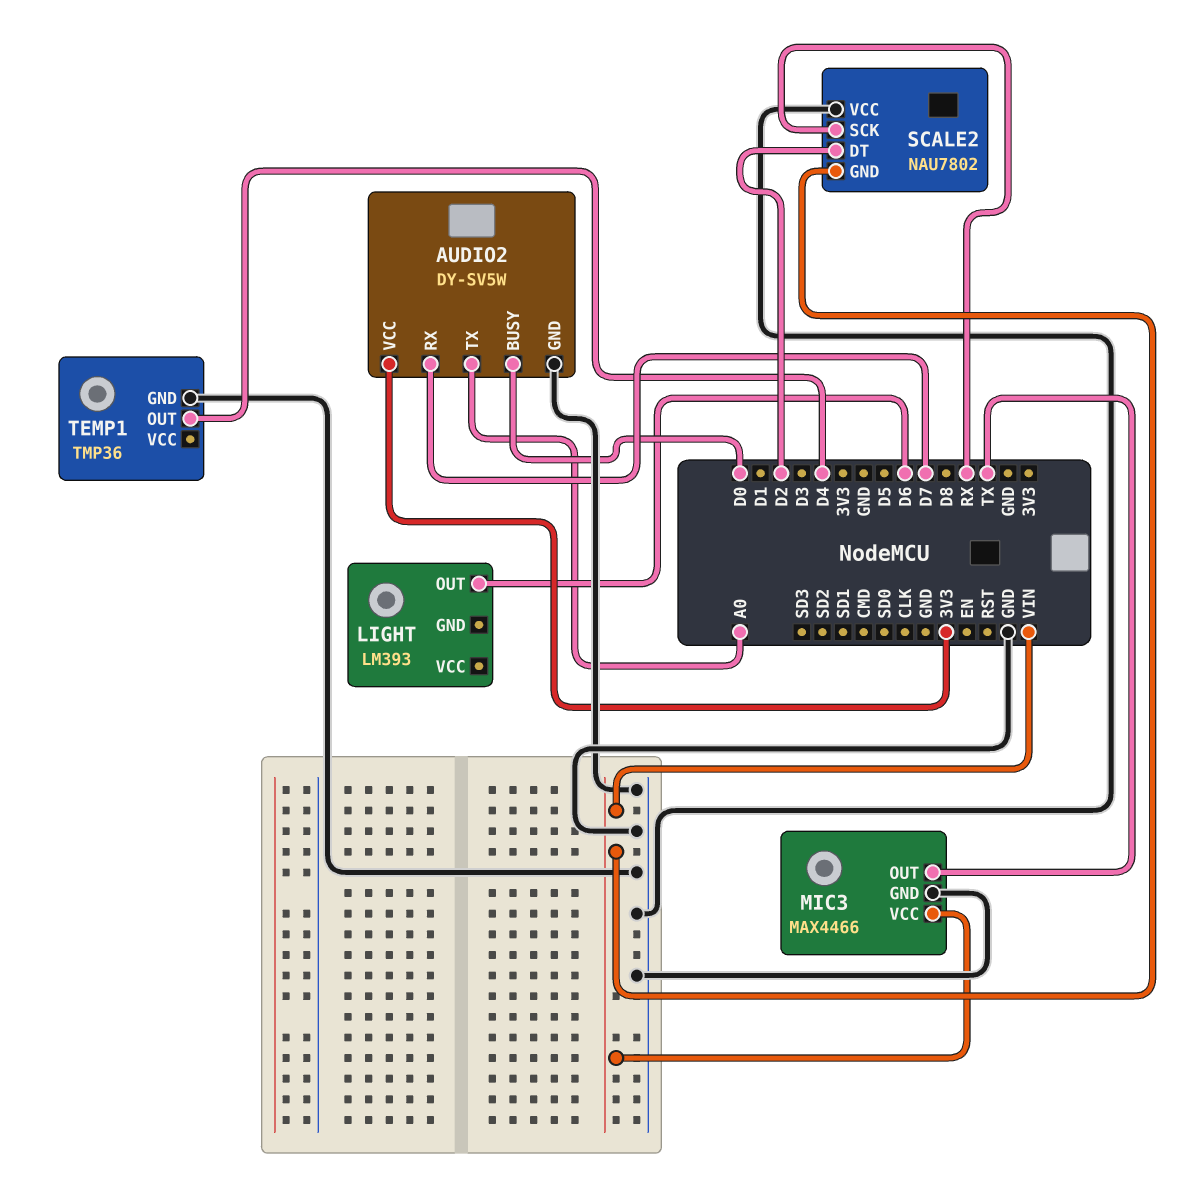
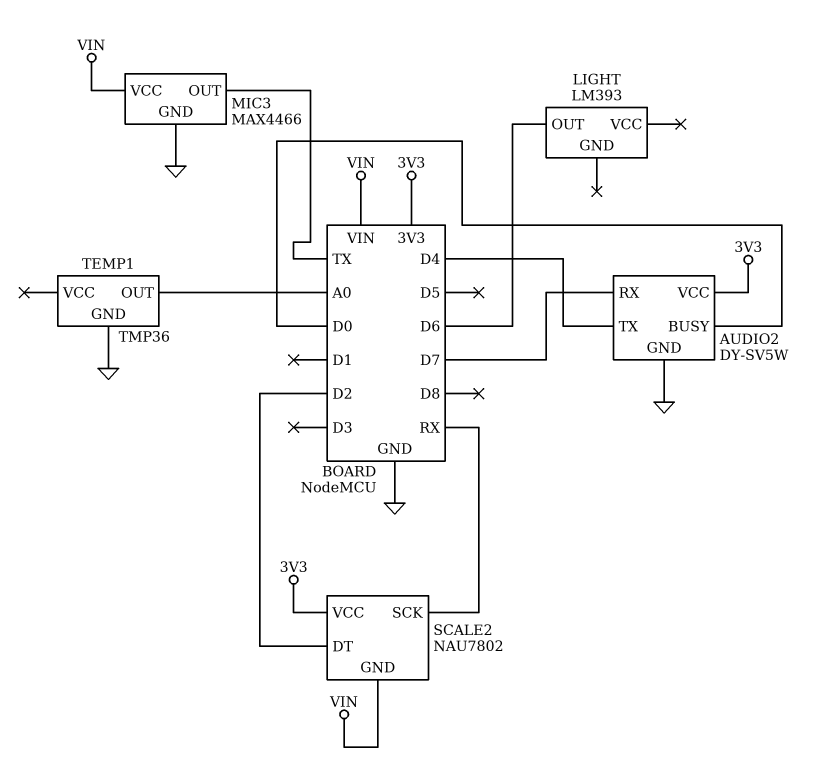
AUDIO2 pin TX: A0 -> D4
SCALE2 pin VCC: GND -> 3V3
TEMP1 pin OUT: D4 -> A0

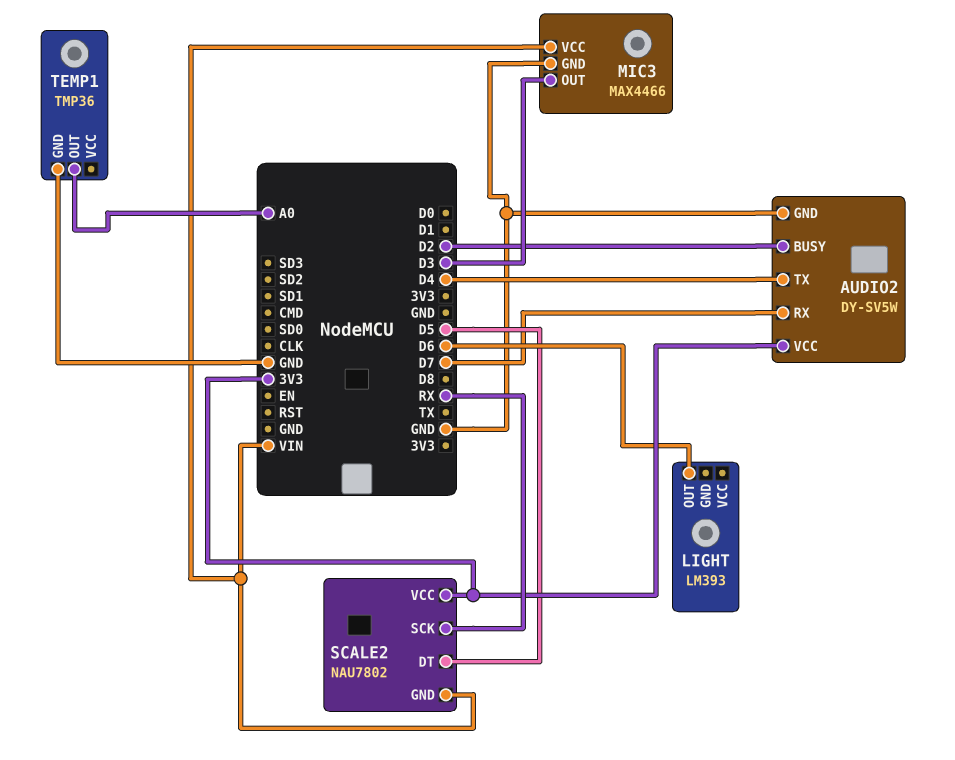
AUDIO2 pin BUSY: D0 -> D2
MIC3 pin OUT: TX -> D3
SCALE2 pin DT: D2 -> D5

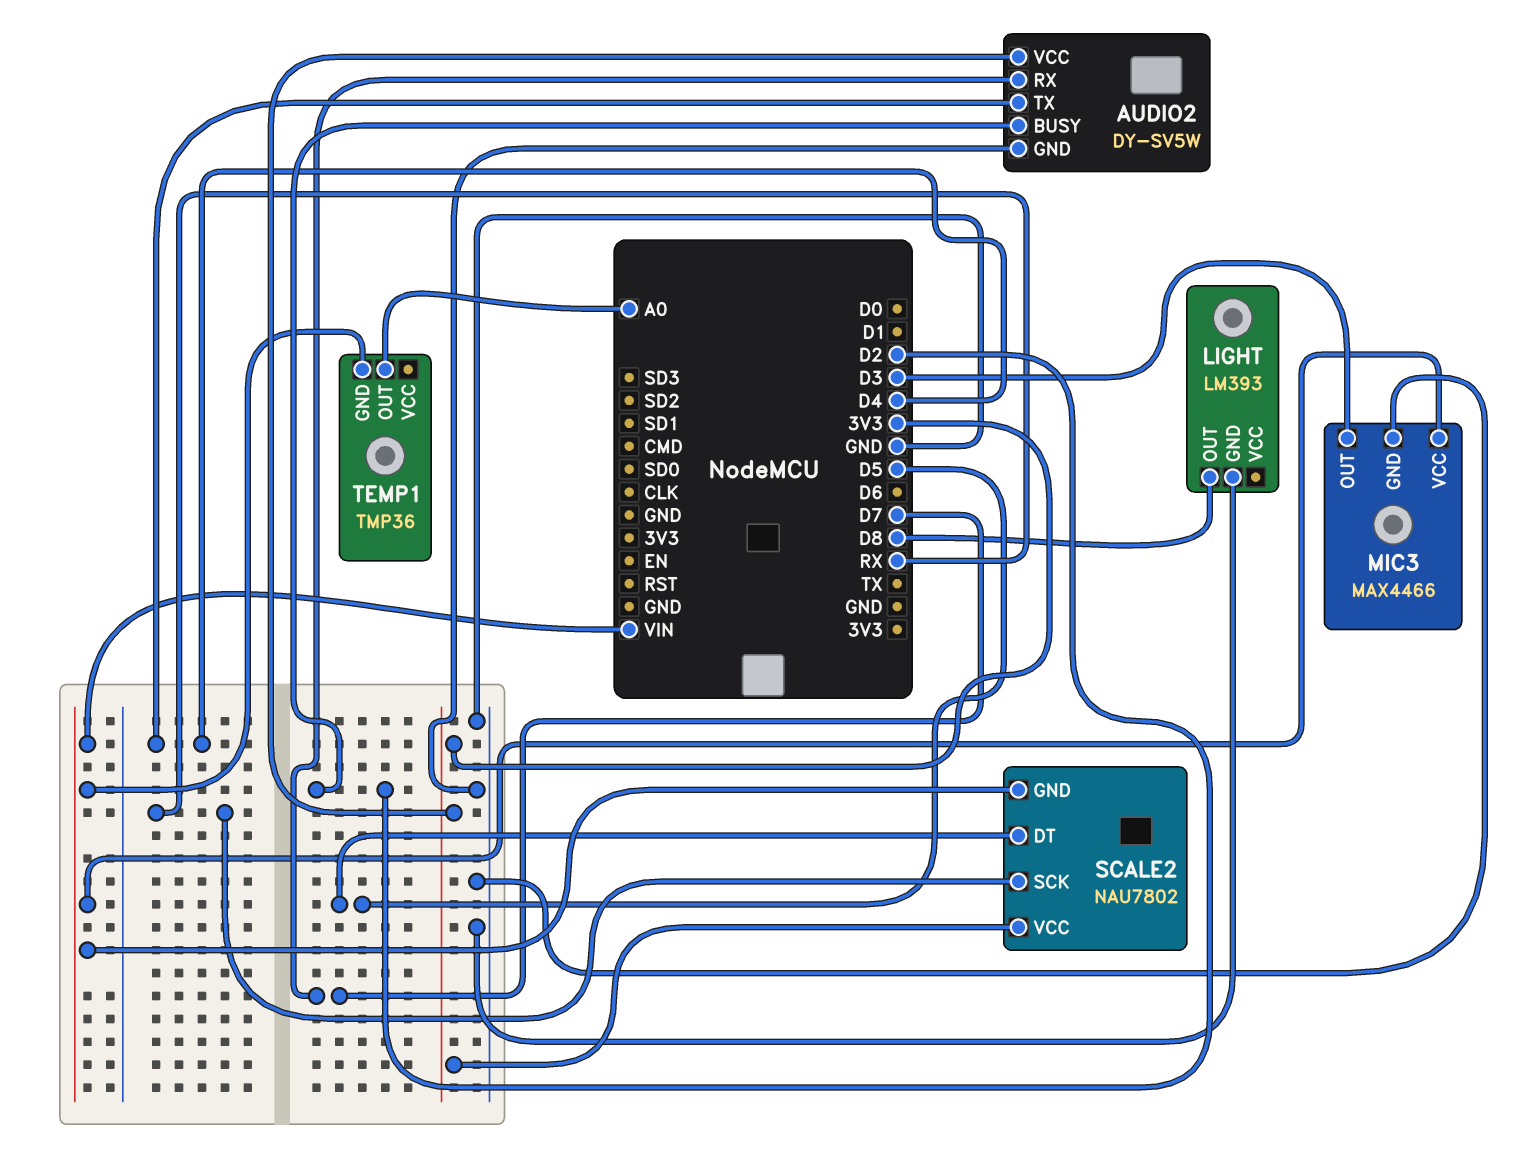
LIGHT pin GND: none -> GND
LIGHT pin OUT: D6 -> D8
TEMP1 pin GND: GND -> VIN

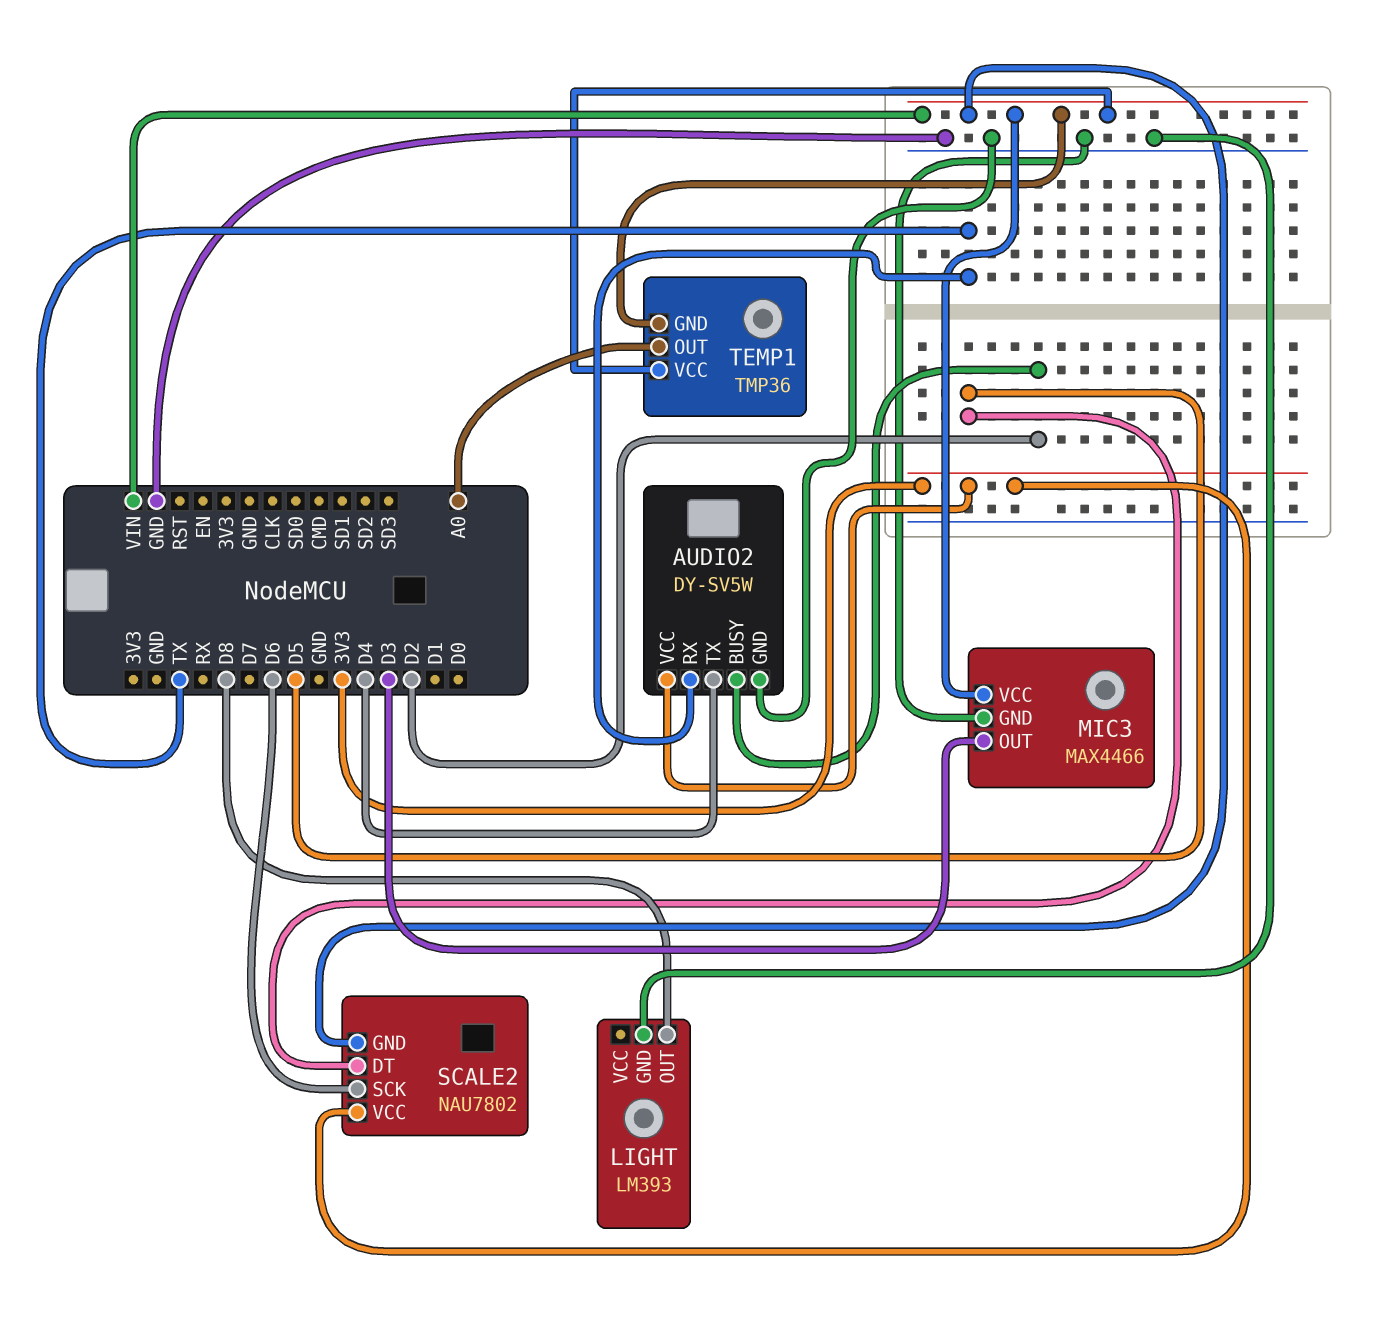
AUDIO2 pin RX: D7 -> TX
SCALE2 pin SCK: RX -> D6
TEMP1 pin VCC: none -> VIN

